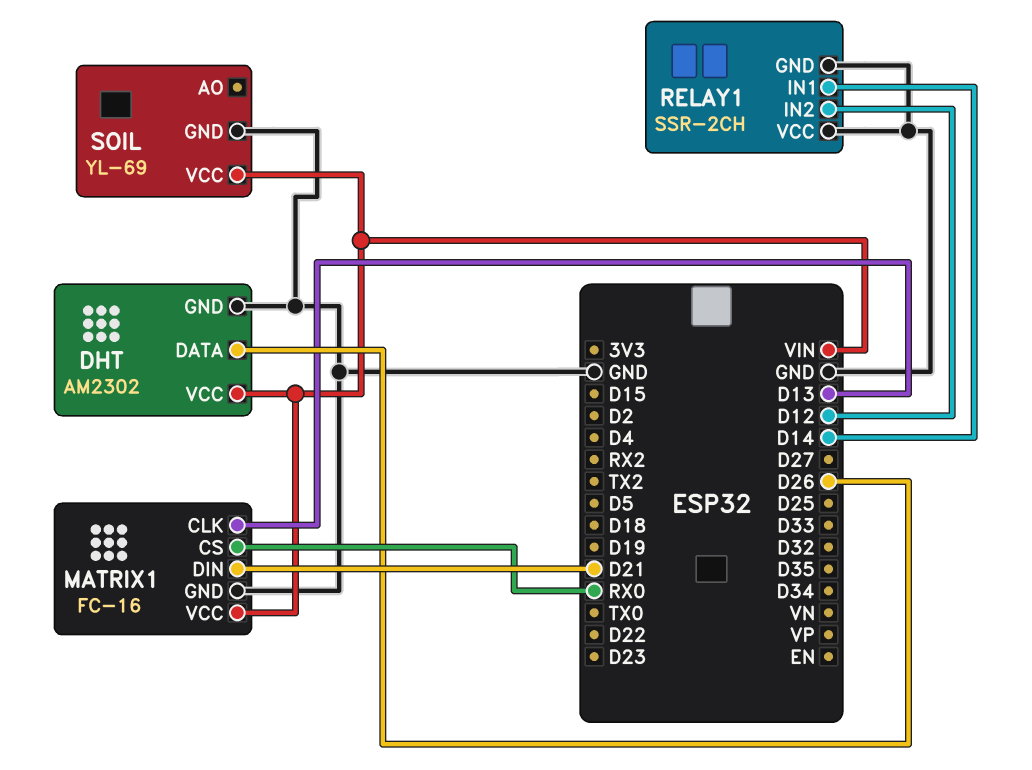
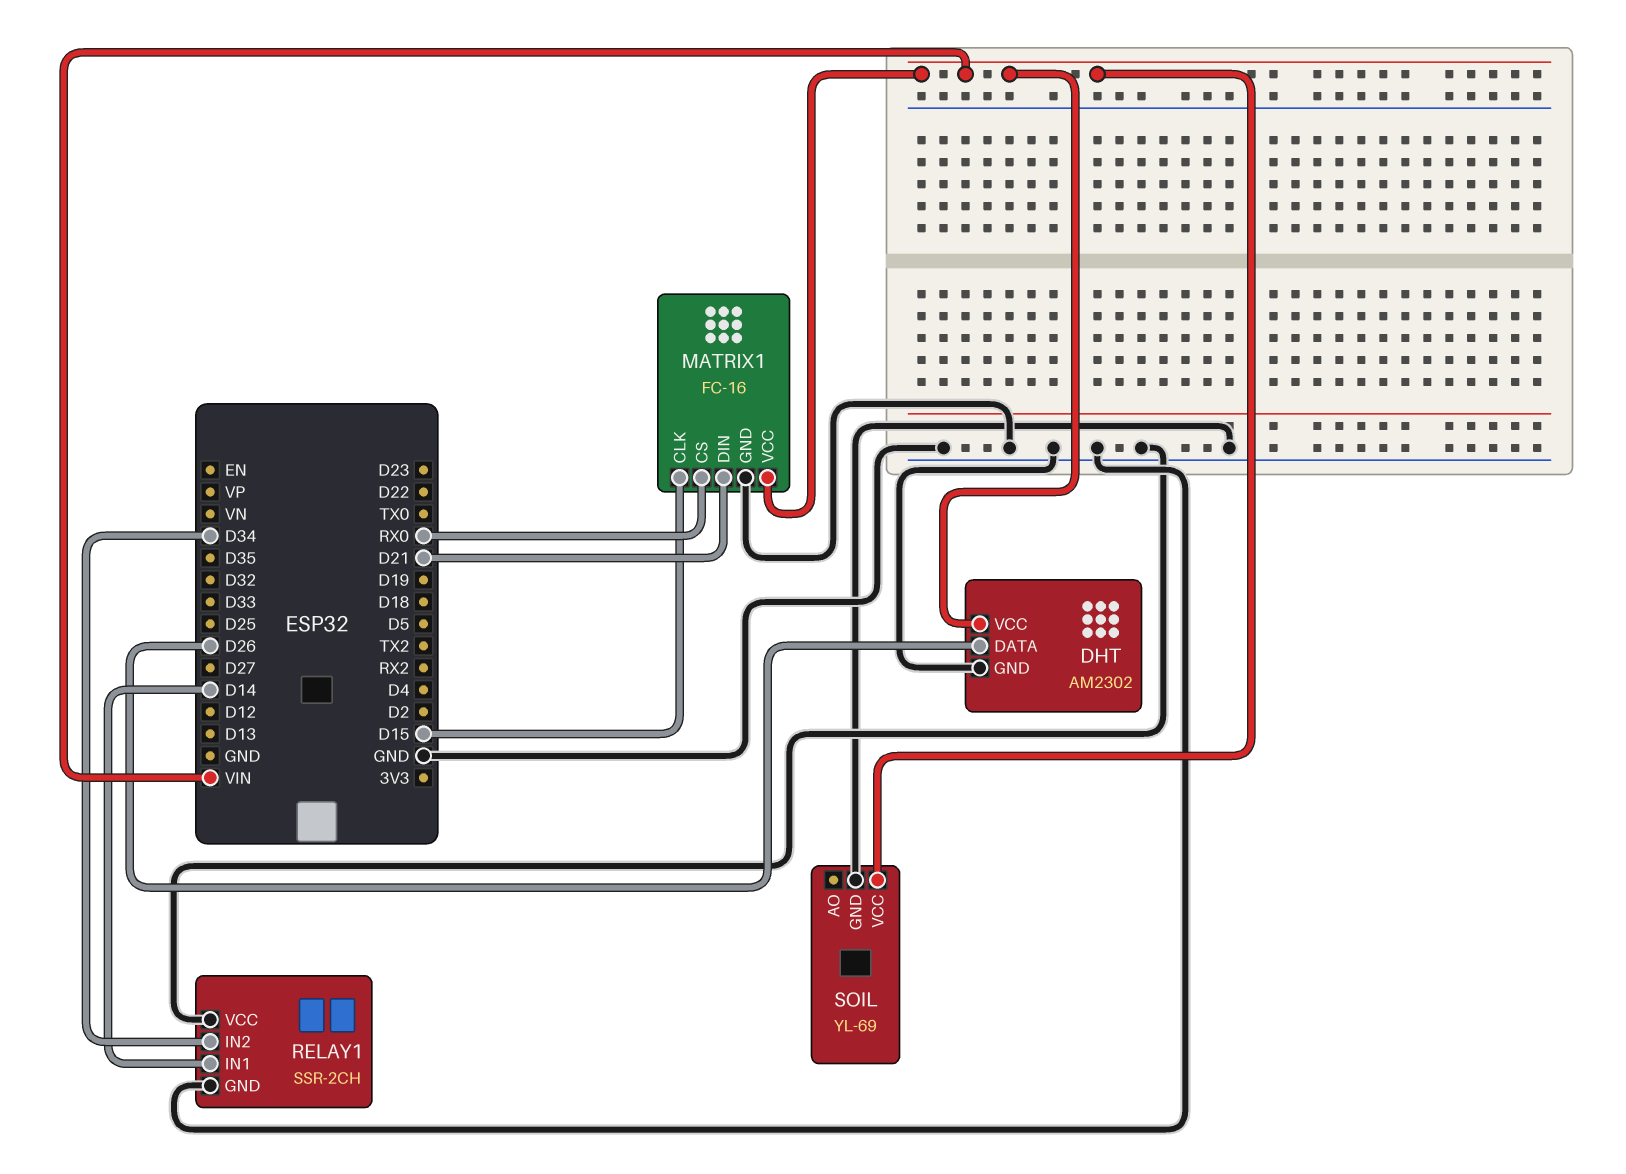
MATRIX1 pin CLK: D13 -> D15
RELAY1 pin IN2: D12 -> D34

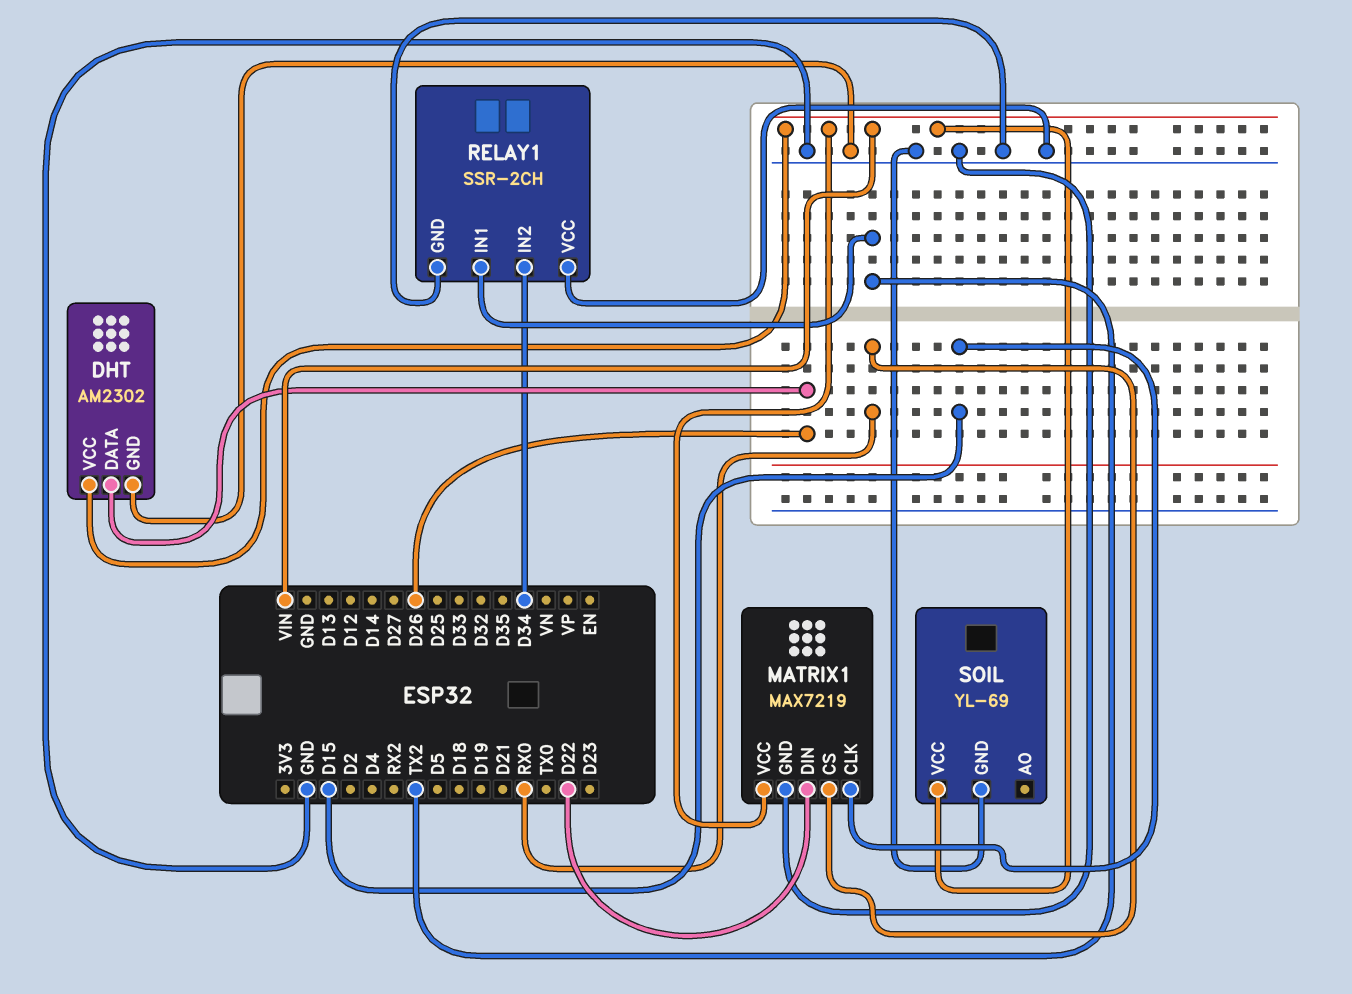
MATRIX1: FC-16 -> MAX7219
MATRIX1 pin DIN: D21 -> D22
RELAY1 pin IN1: D14 -> TX2

